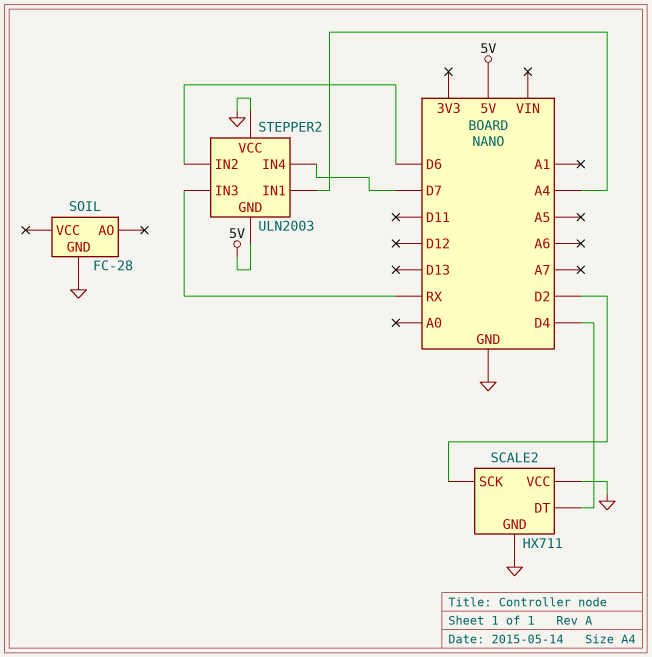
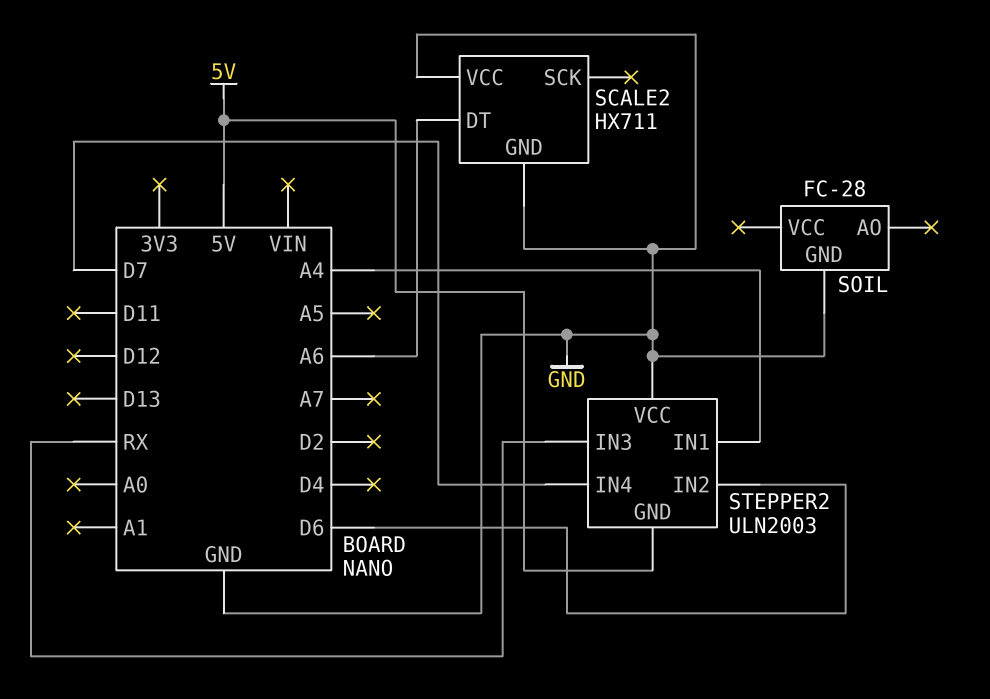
SCALE2 pin DT: D4 -> A6
SCALE2 pin SCK: D2 -> none

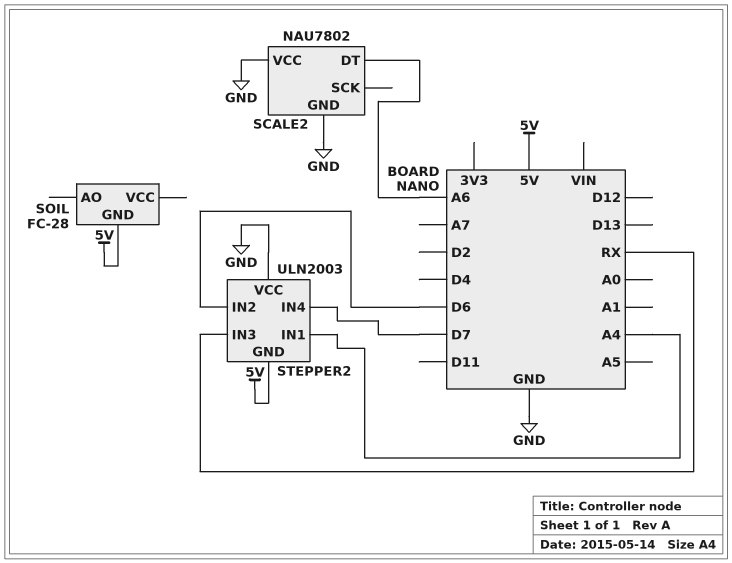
SCALE2: HX711 -> NAU7802
SOIL pin GND: GND -> 5V

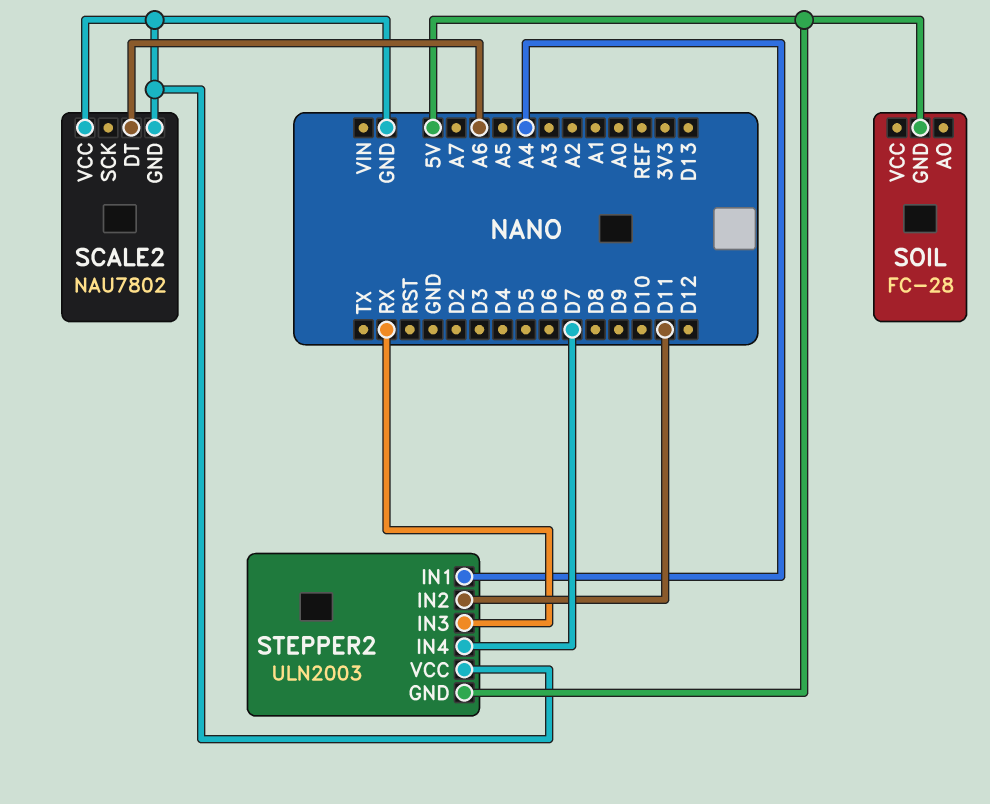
STEPPER2 pin IN2: D6 -> D11

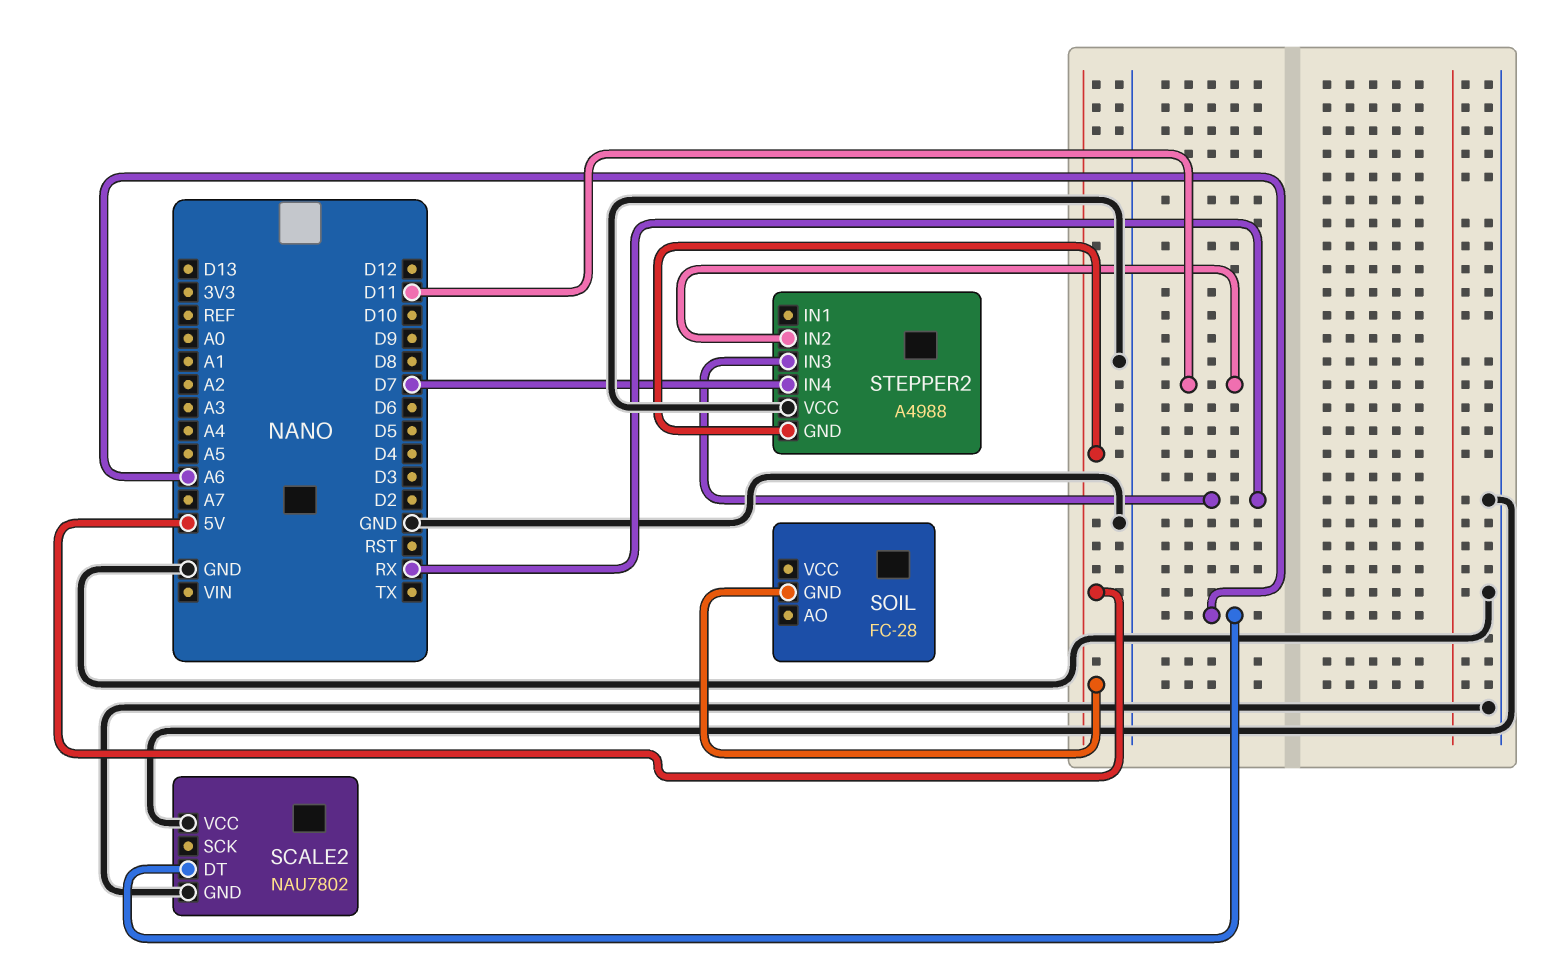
STEPPER2: ULN2003 -> A4988
STEPPER2 pin IN1: A4 -> none

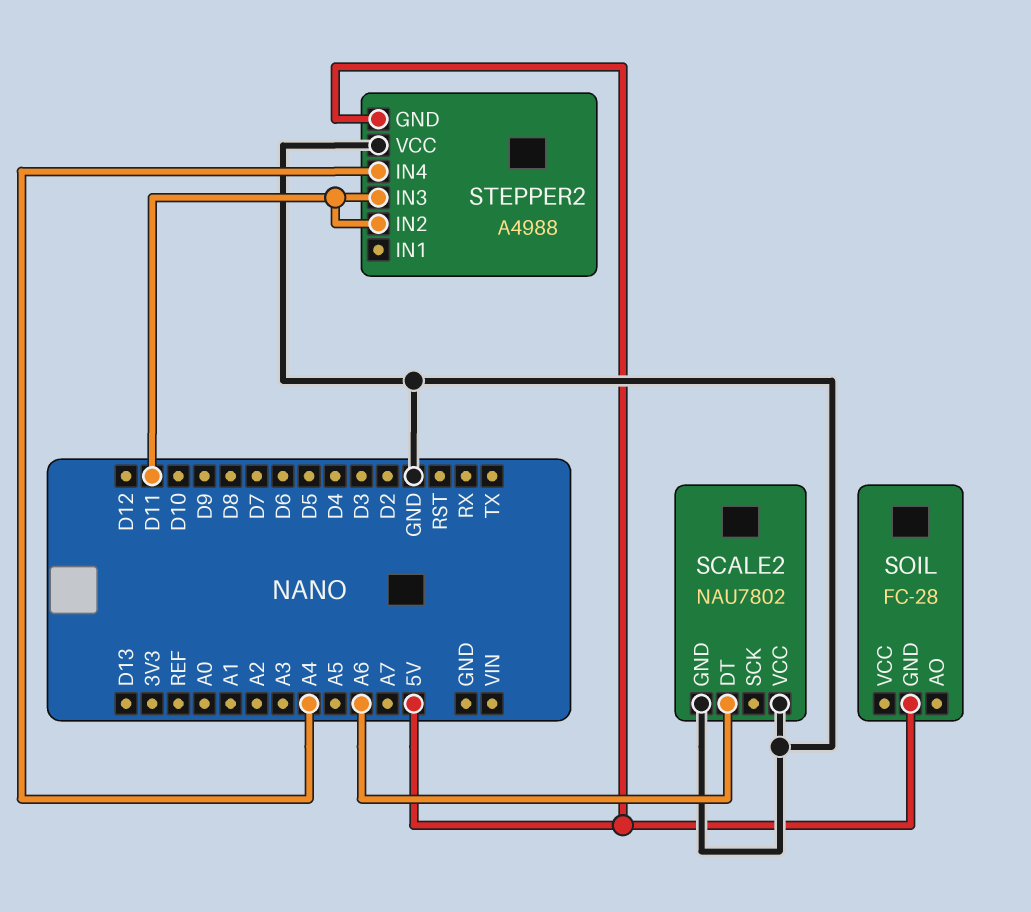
STEPPER2 pin IN3: RX -> D11
STEPPER2 pin IN4: D7 -> A4

